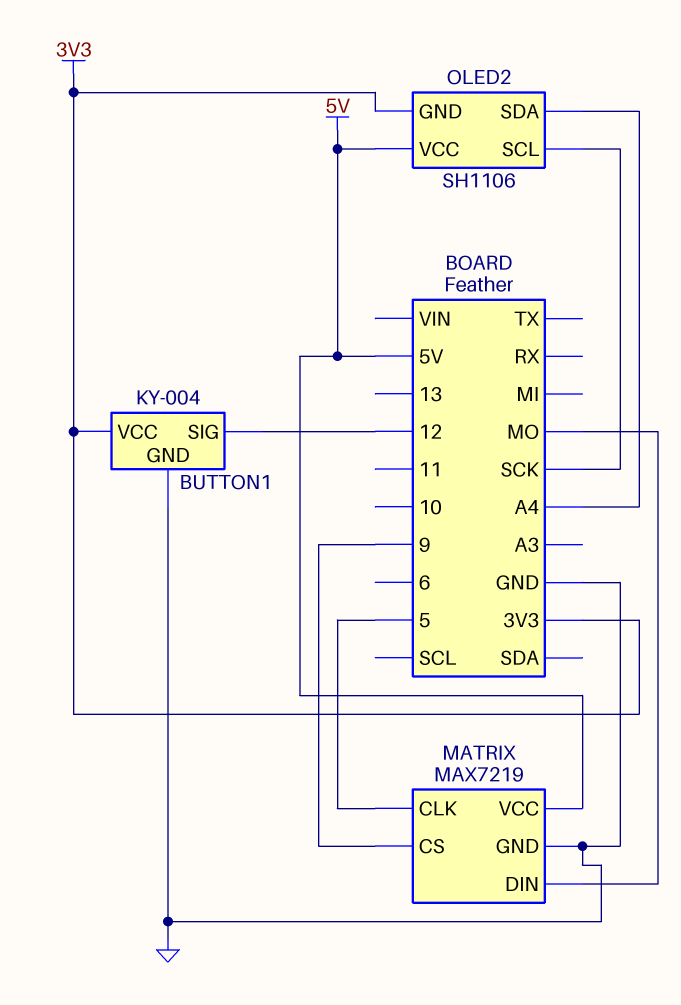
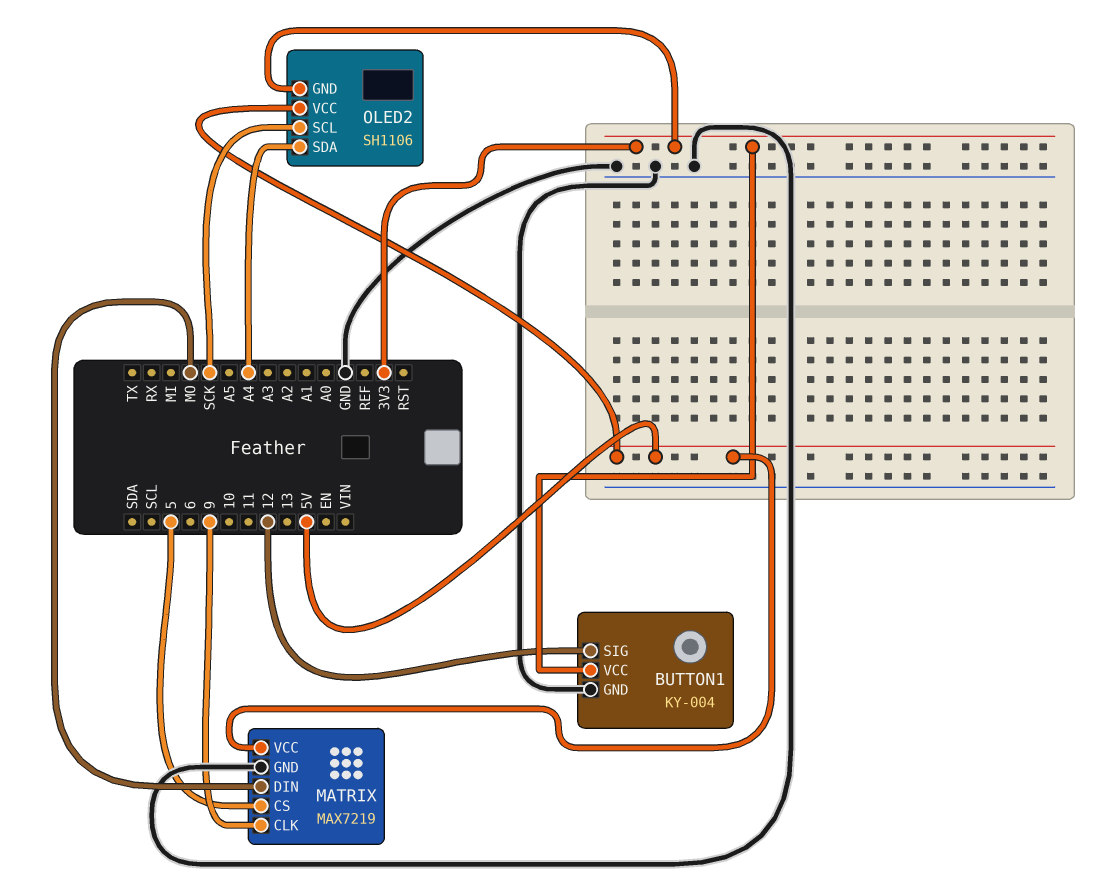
MATRIX pin CLK: 5 -> 9
MATRIX pin CS: 9 -> 5

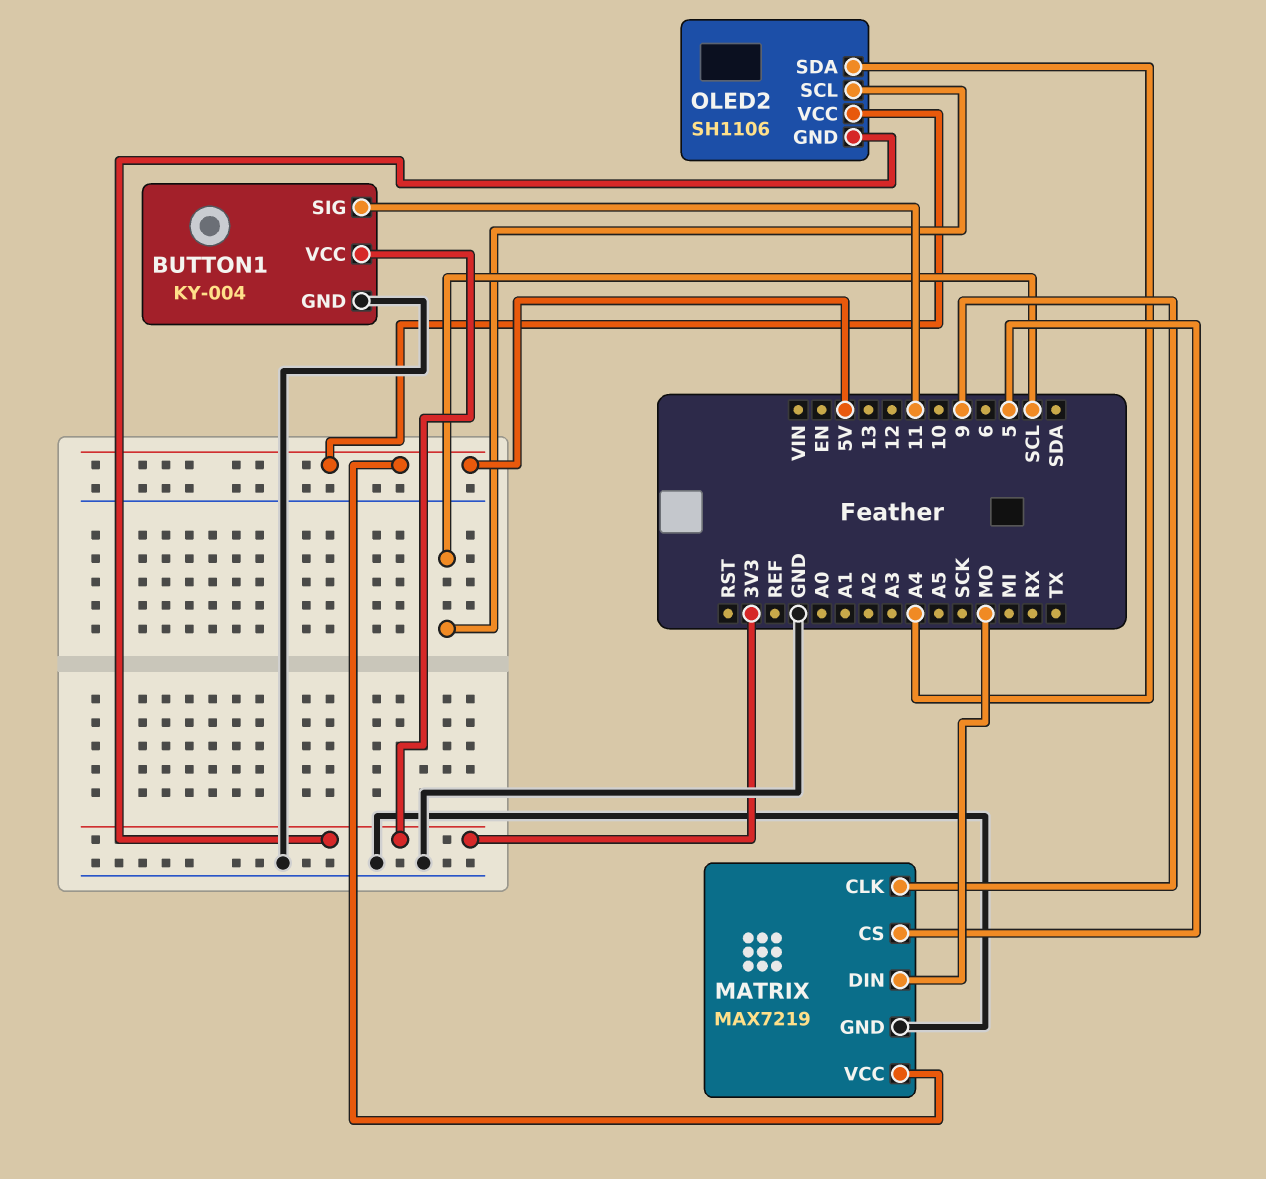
BUTTON1 pin SIG: 12 -> 11
OLED2 pin SCL: SCK -> SCL

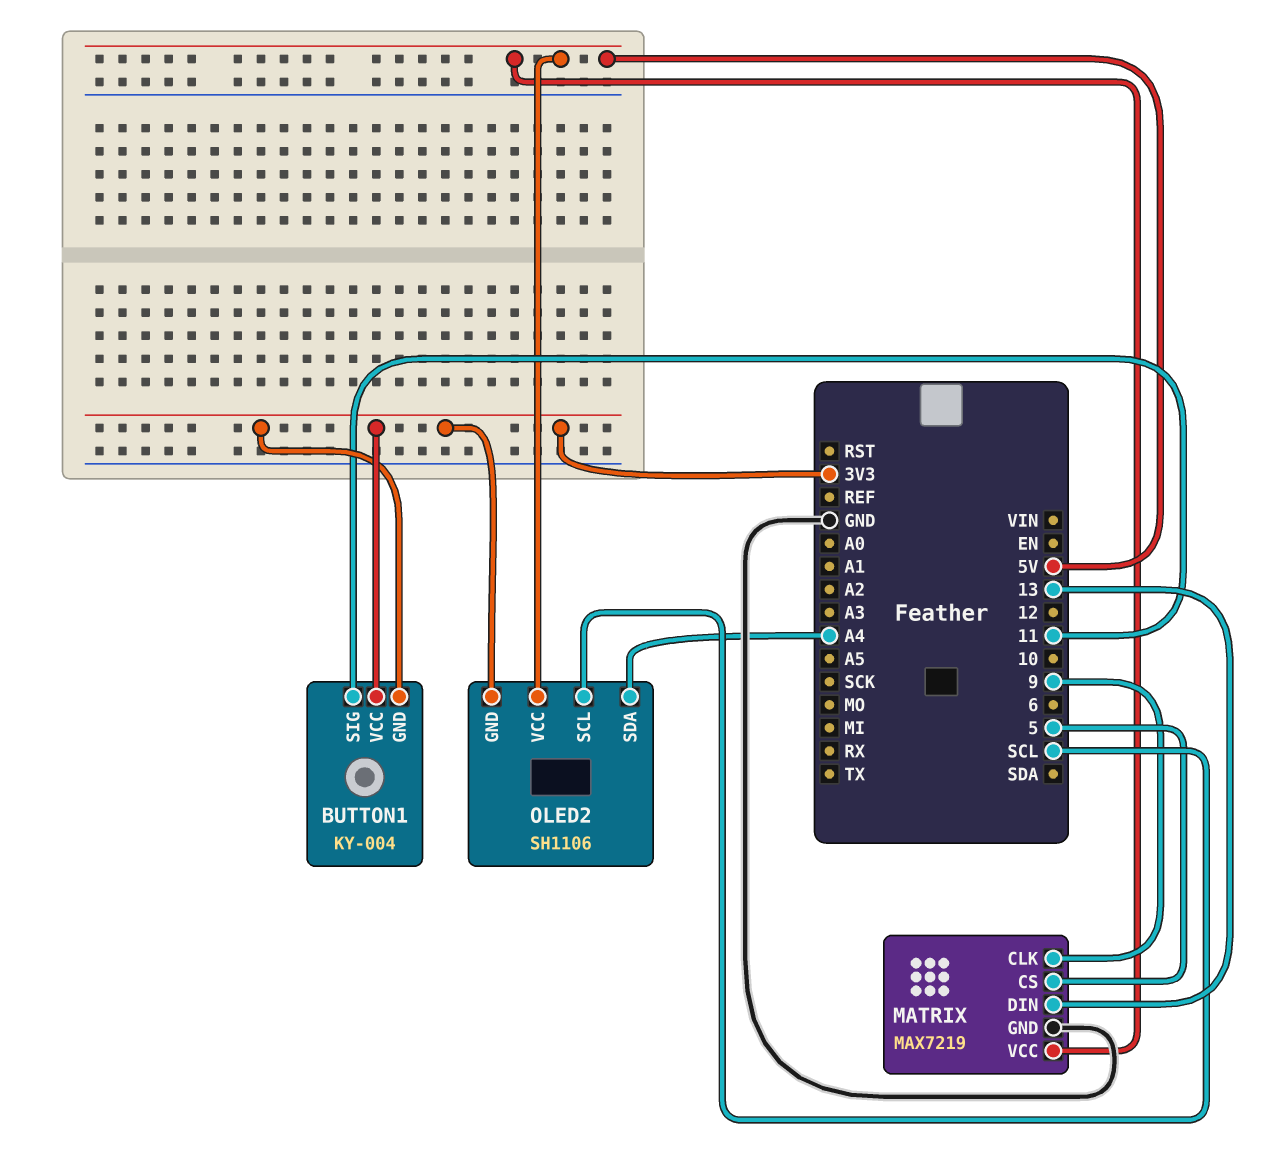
BUTTON1 pin GND: GND -> 3V3
MATRIX pin DIN: MO -> 13

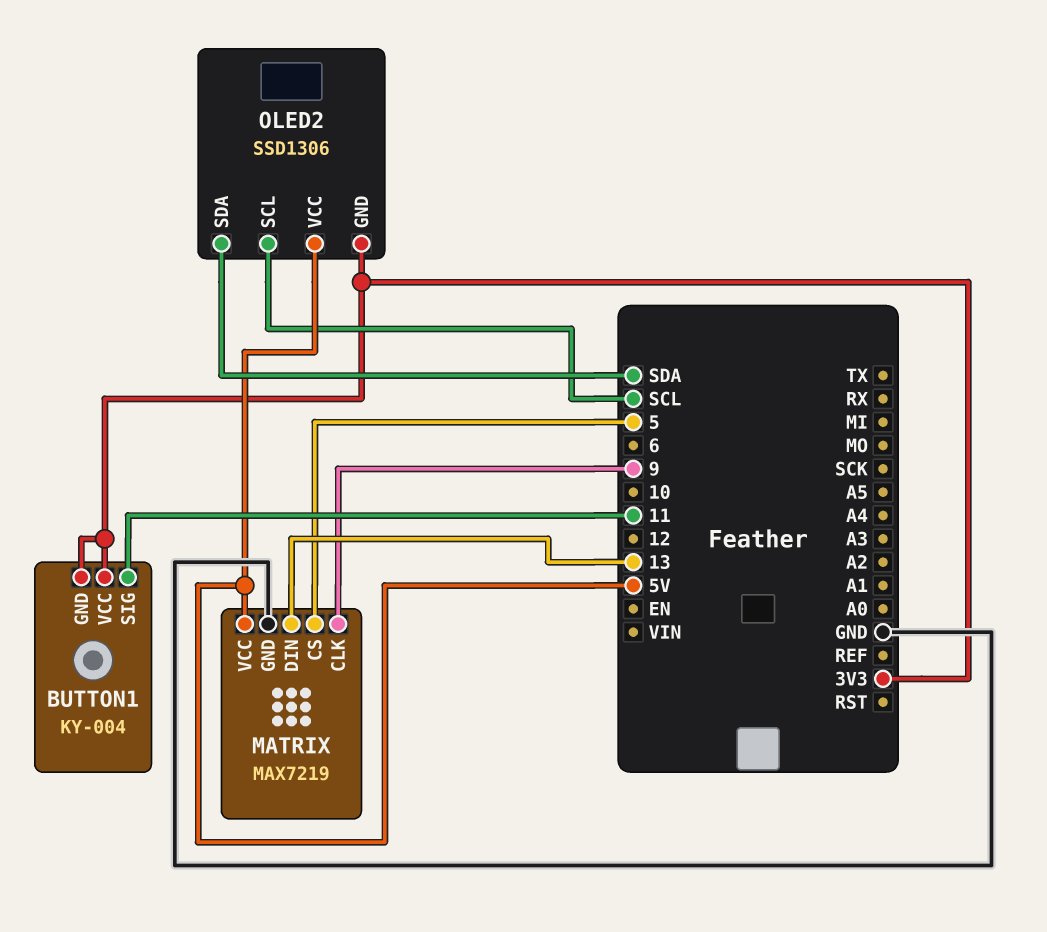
OLED2: SH1106 -> SSD1306
OLED2 pin SDA: A4 -> SDA

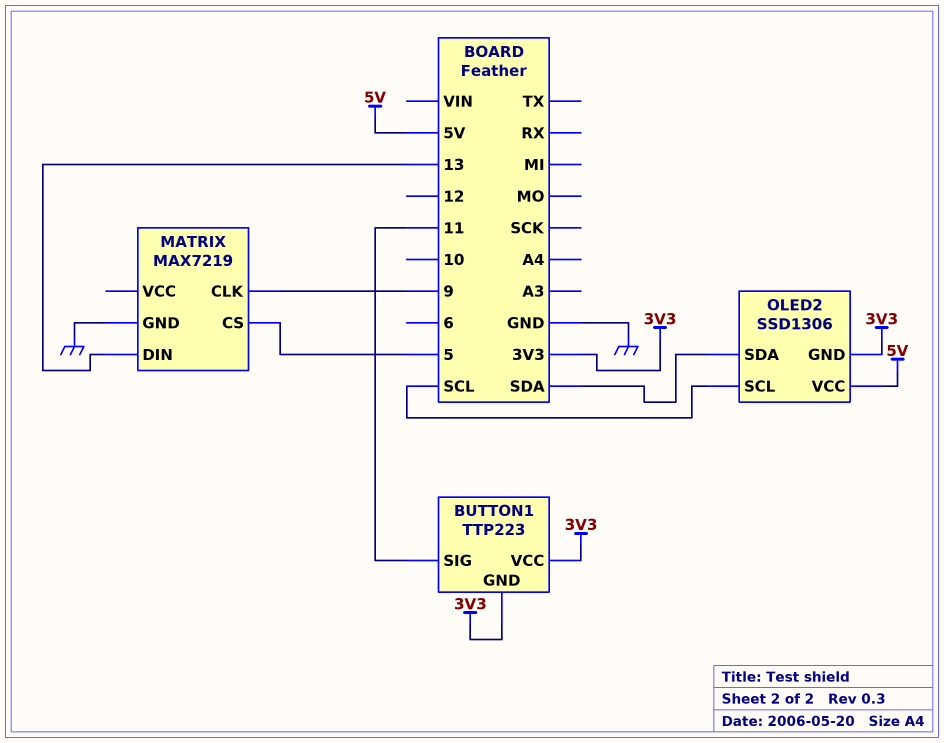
BUTTON1: KY-004 -> TTP223
MATRIX pin VCC: 5V -> none

